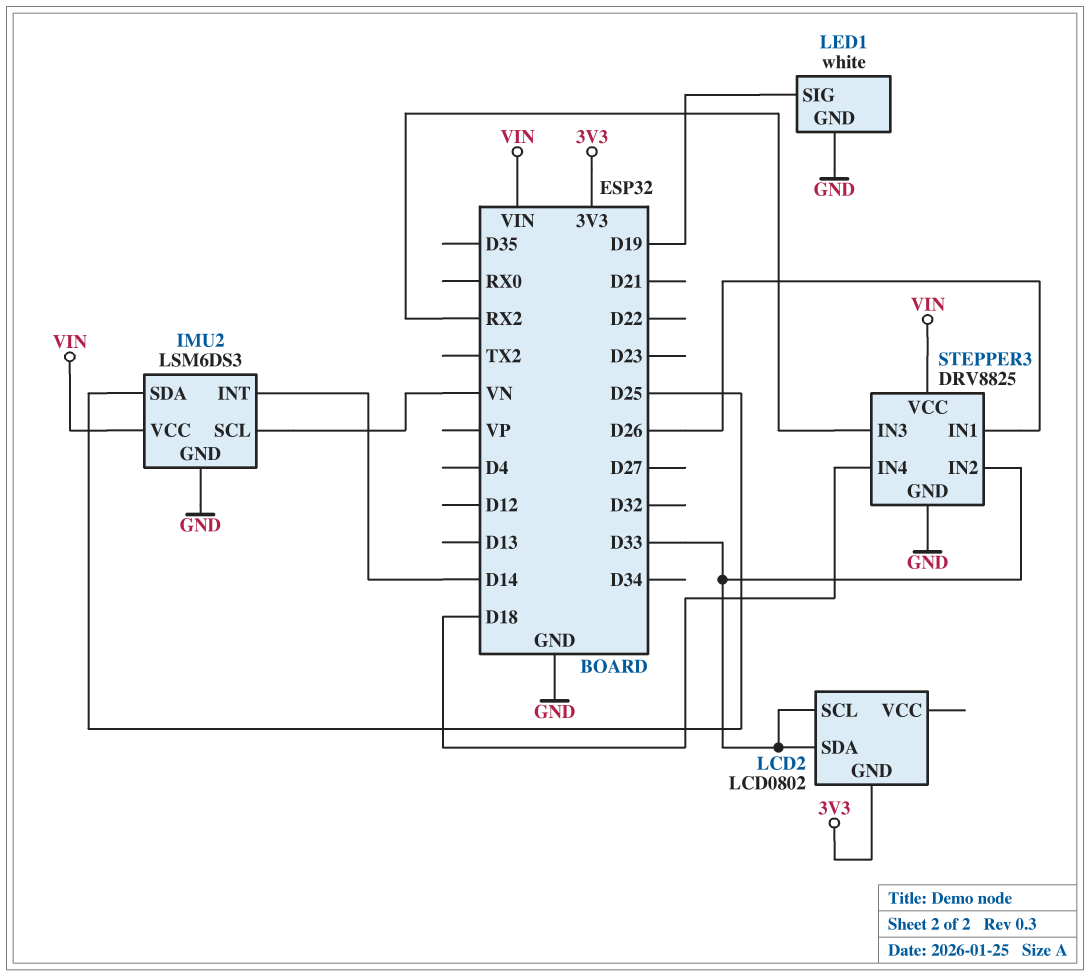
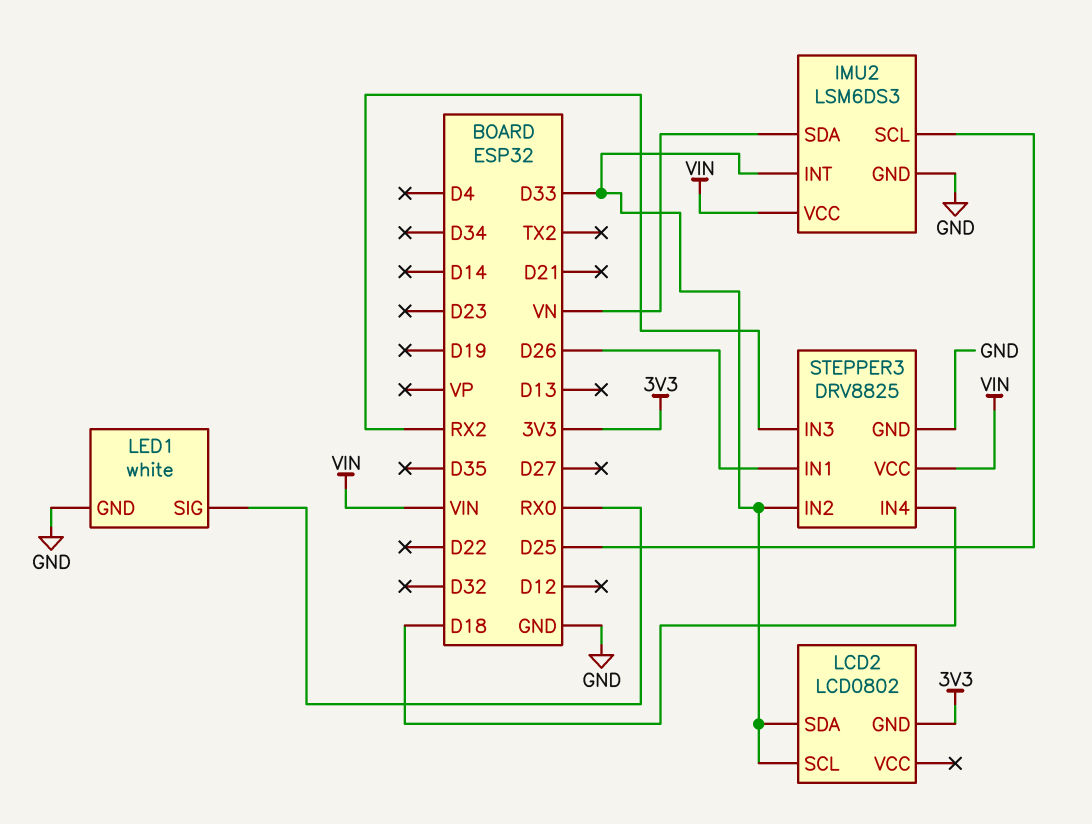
IMU2 pin INT: D14 -> D33
IMU2 pin SCL: VN -> D25
IMU2 pin SDA: D25 -> VN
LED1 pin SIG: D19 -> RX0

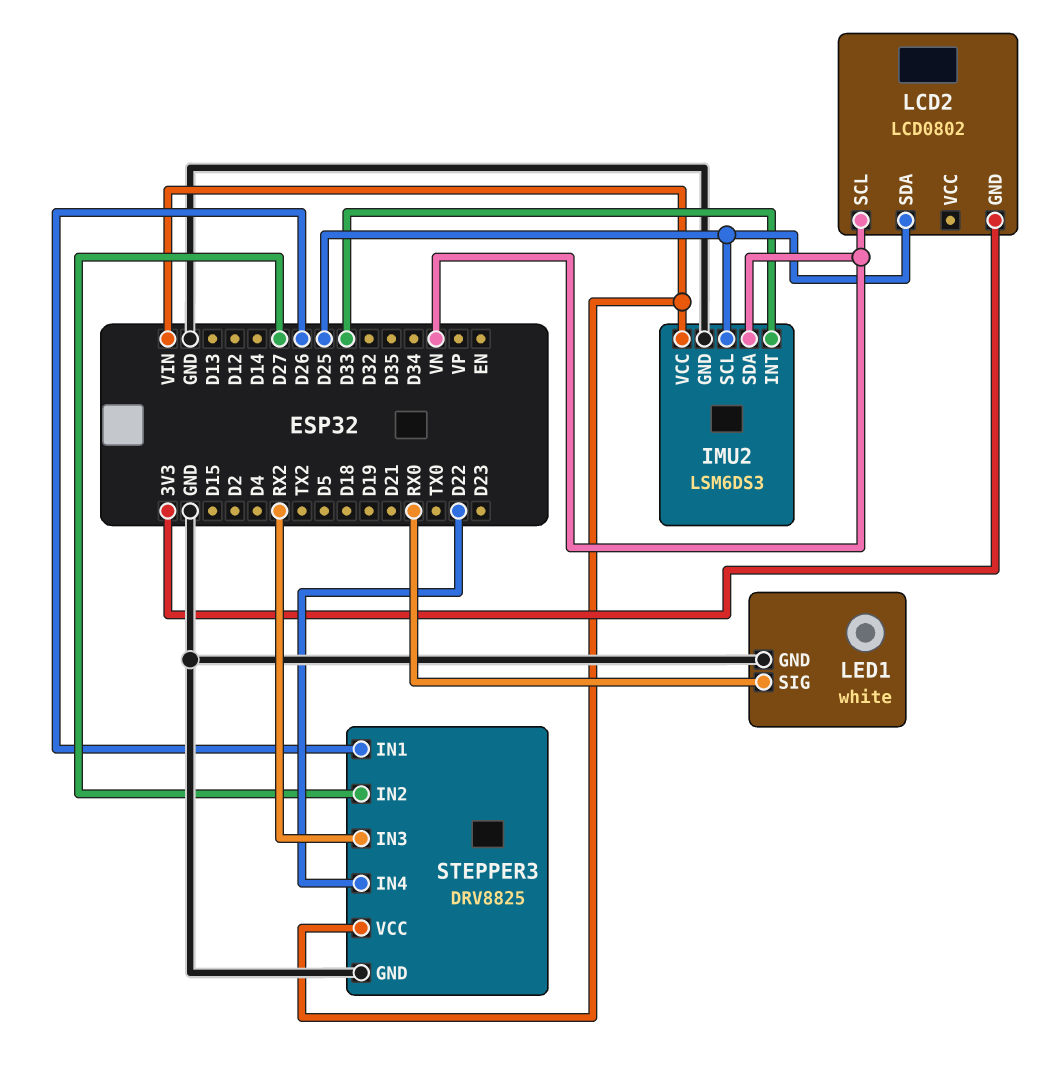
LCD2 pin SCL: D33 -> VN
LCD2 pin SDA: D33 -> D25
STEPPER3 pin IN2: D33 -> D27
STEPPER3 pin IN4: D18 -> D22

